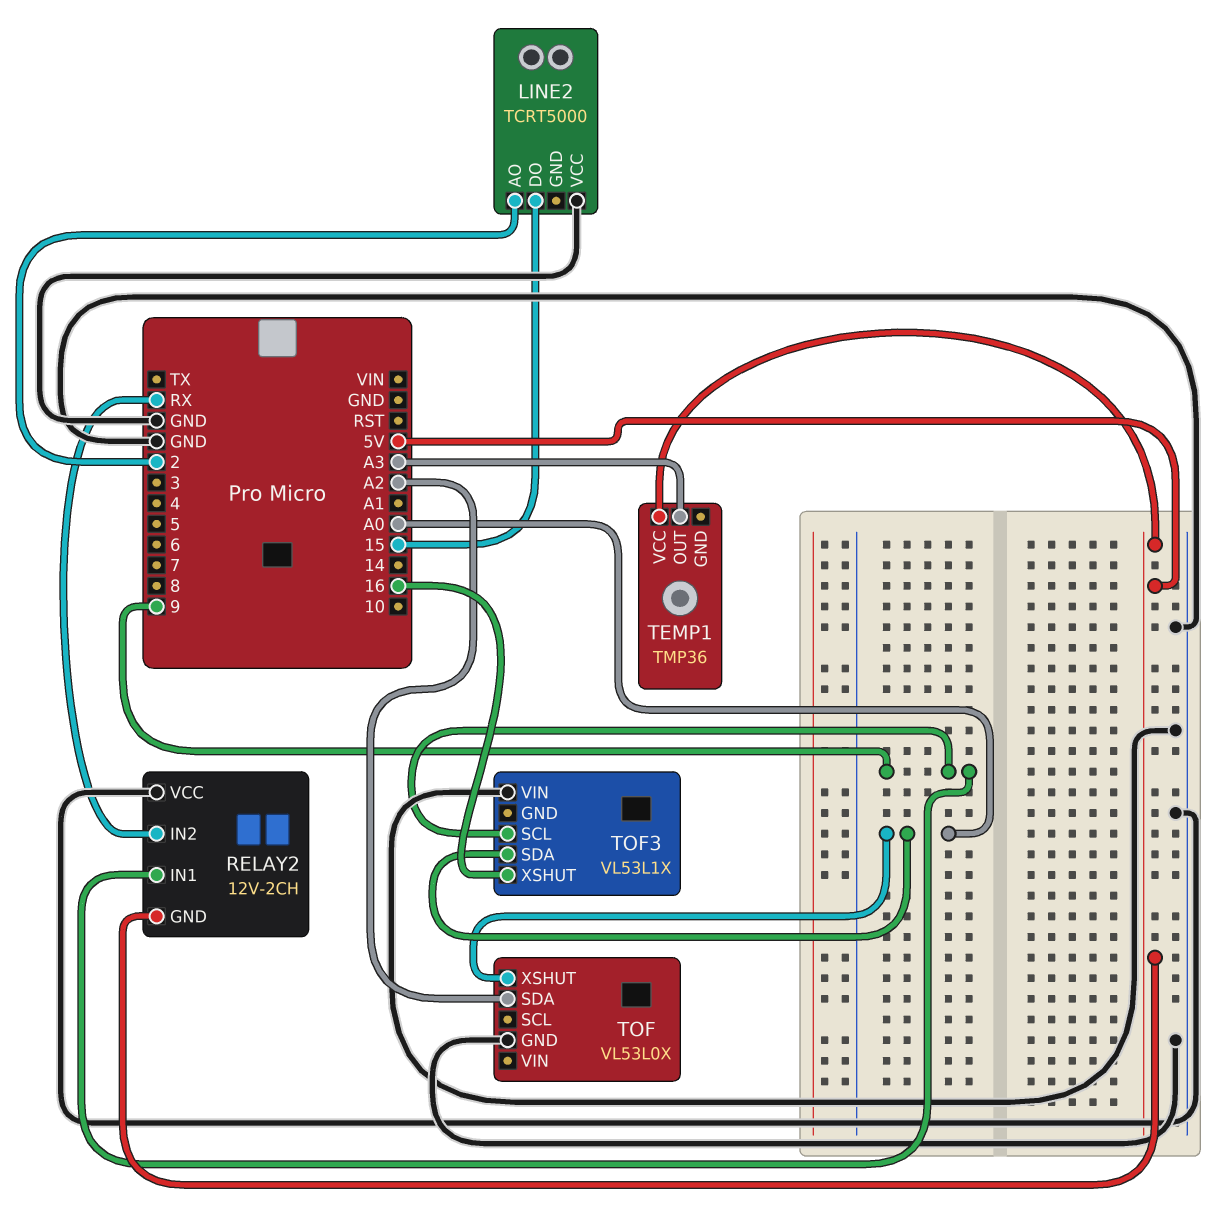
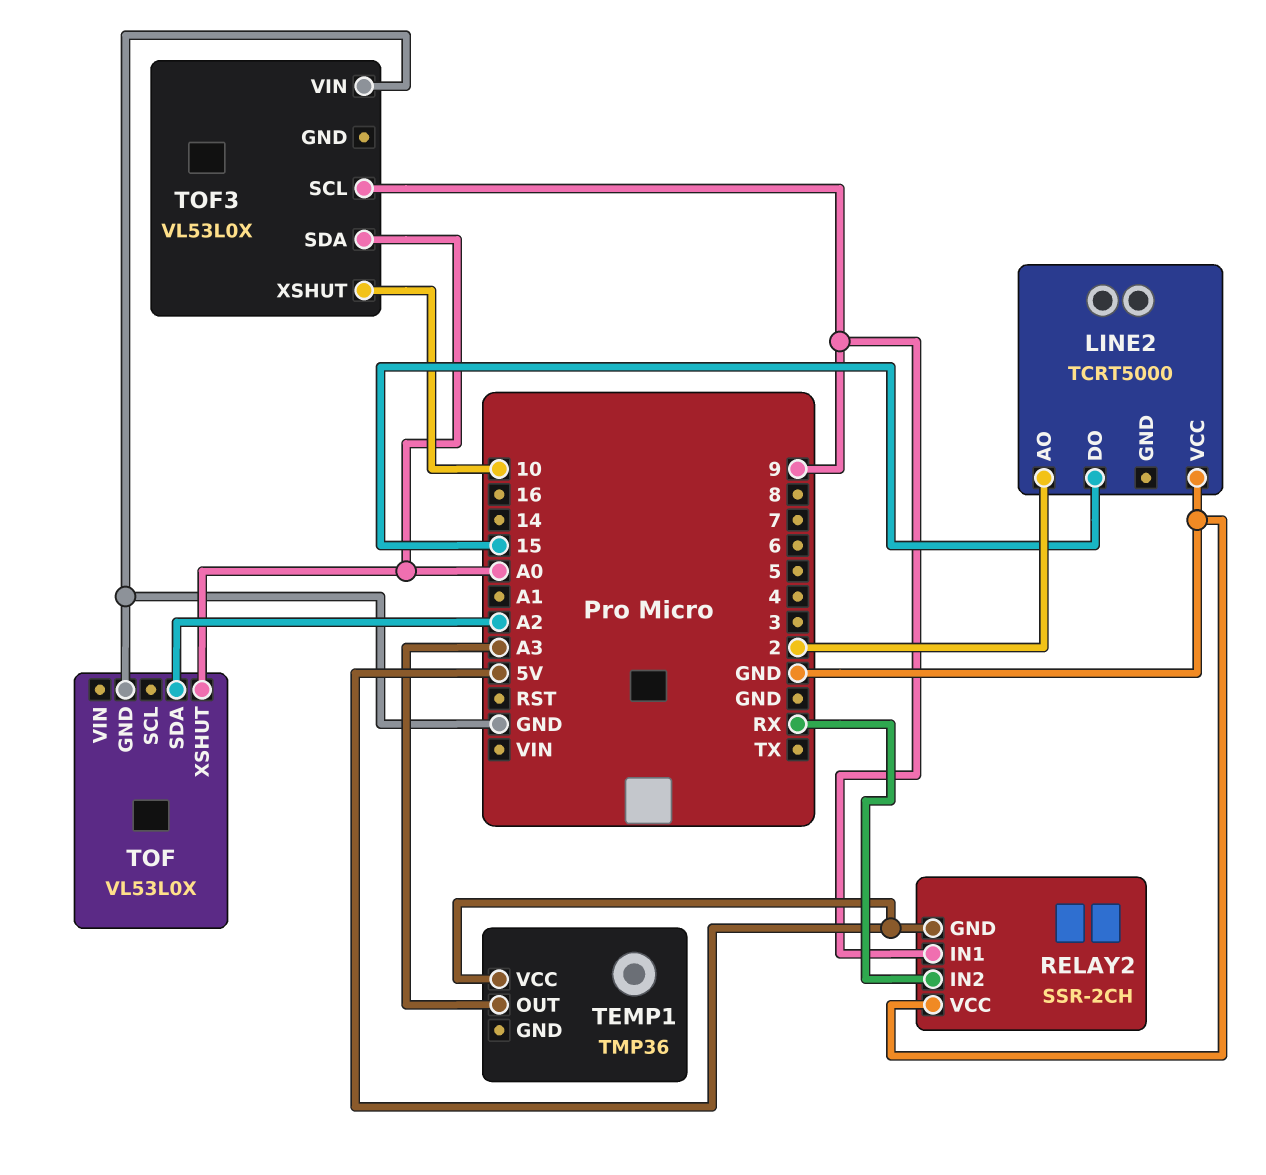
RELAY2: 12V-2CH -> SSR-2CH
TOF3: VL53L1X -> VL53L0X
TOF3 pin XSHUT: 16 -> 10

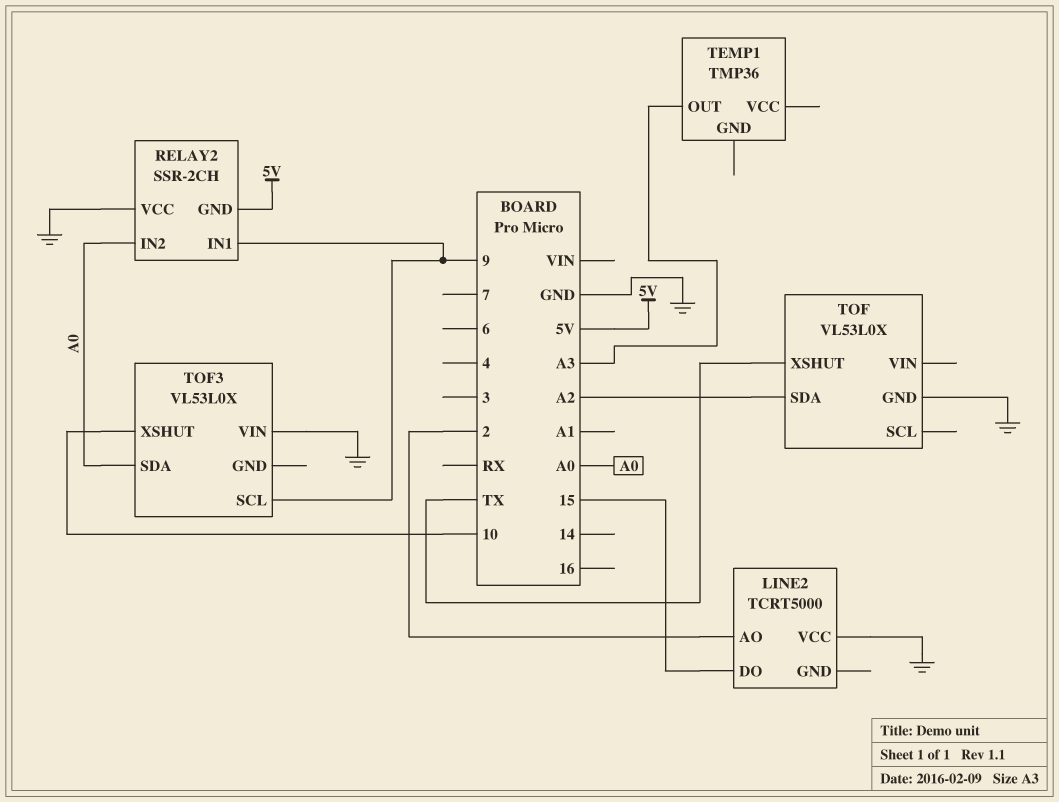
RELAY2 pin IN2: RX -> A0
TEMP1 pin VCC: 5V -> none
TOF pin XSHUT: A0 -> TX

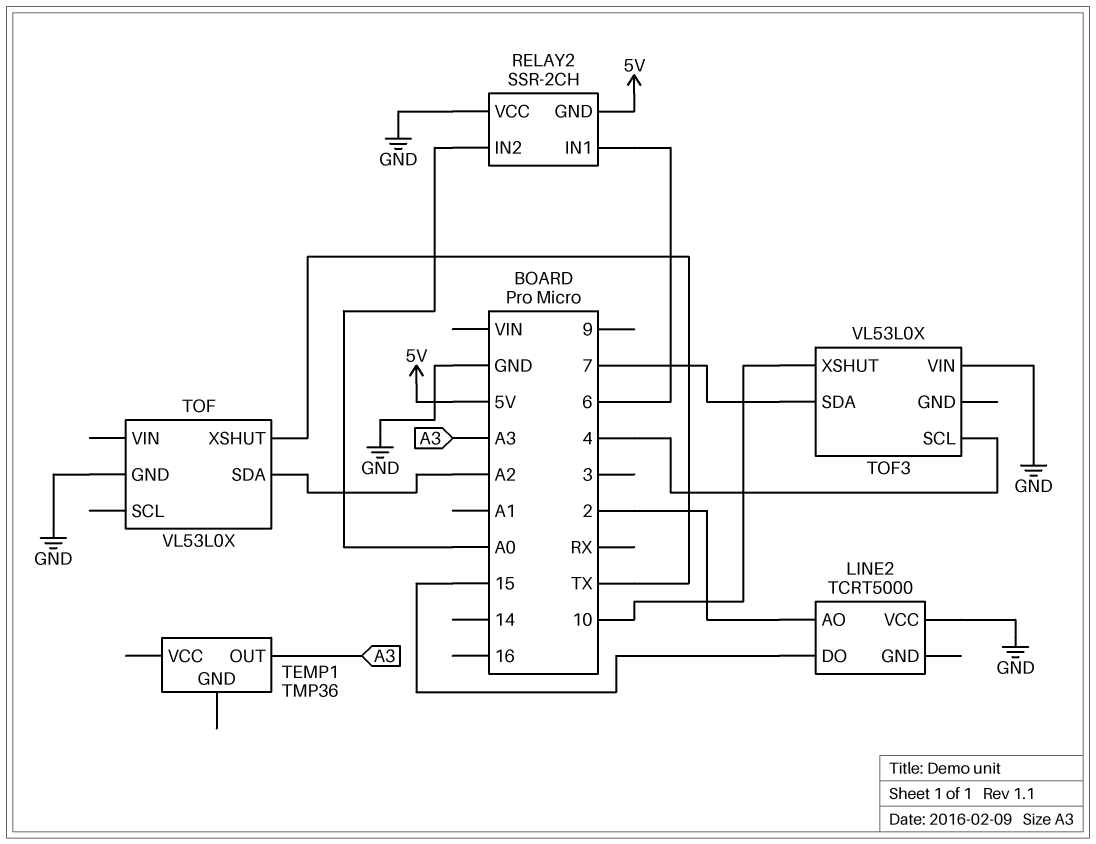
RELAY2 pin IN1: 9 -> 6
TOF3 pin SCL: 9 -> 4
TOF3 pin SDA: A0 -> 7

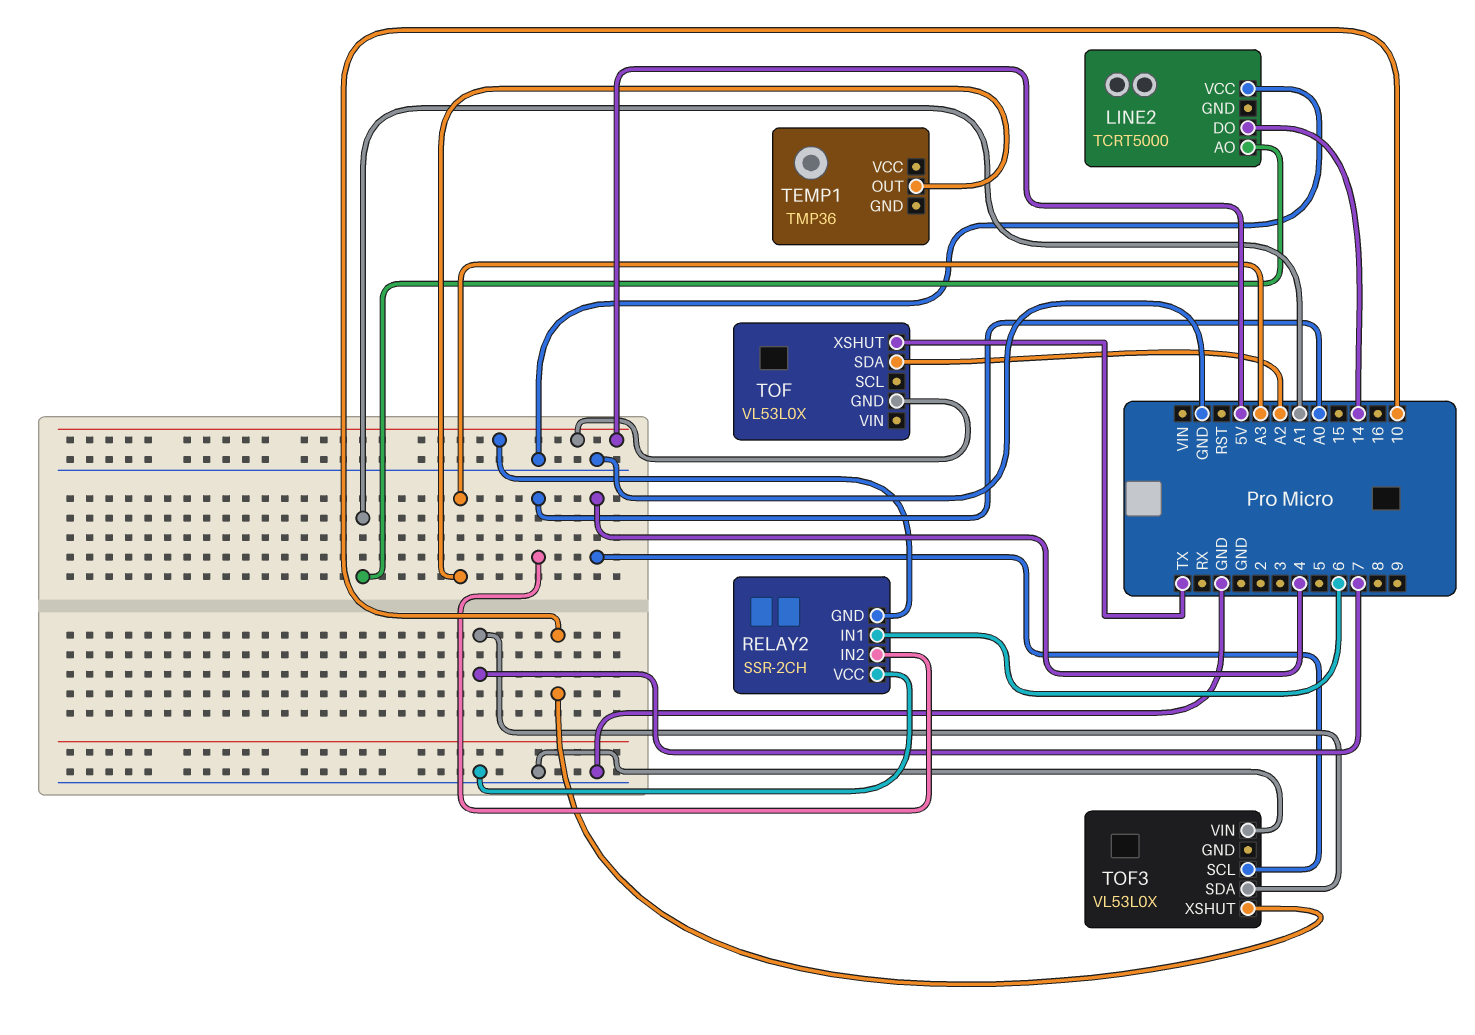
LINE2 pin AO: 2 -> A1
LINE2 pin DO: 15 -> 14
TOF pin GND: GND -> 5V

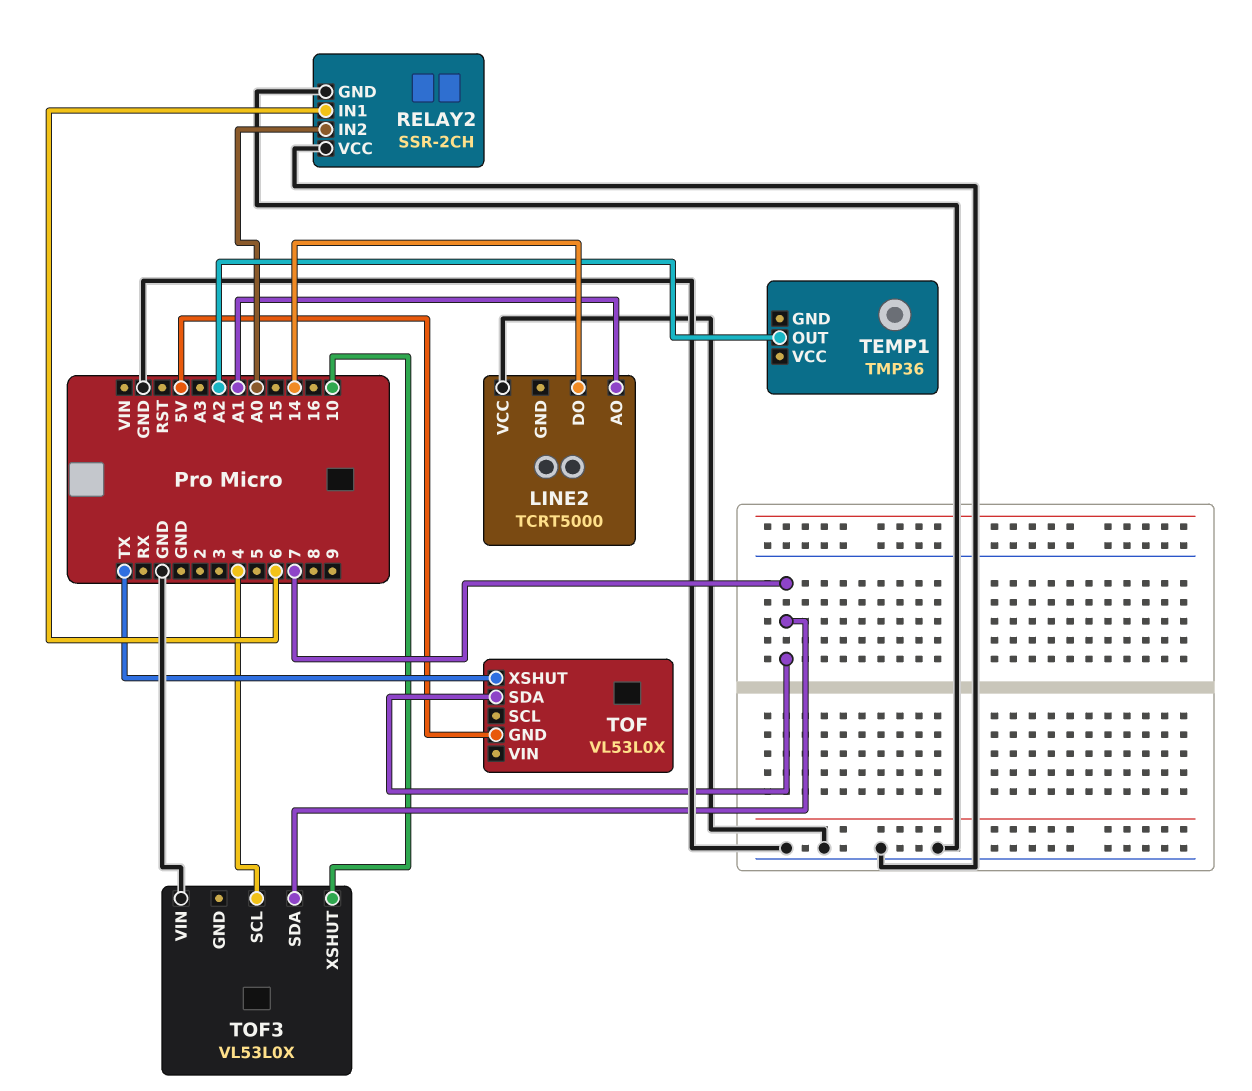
RELAY2 pin GND: 5V -> GND
TEMP1 pin OUT: A3 -> A2
TOF pin SDA: A2 -> 7

